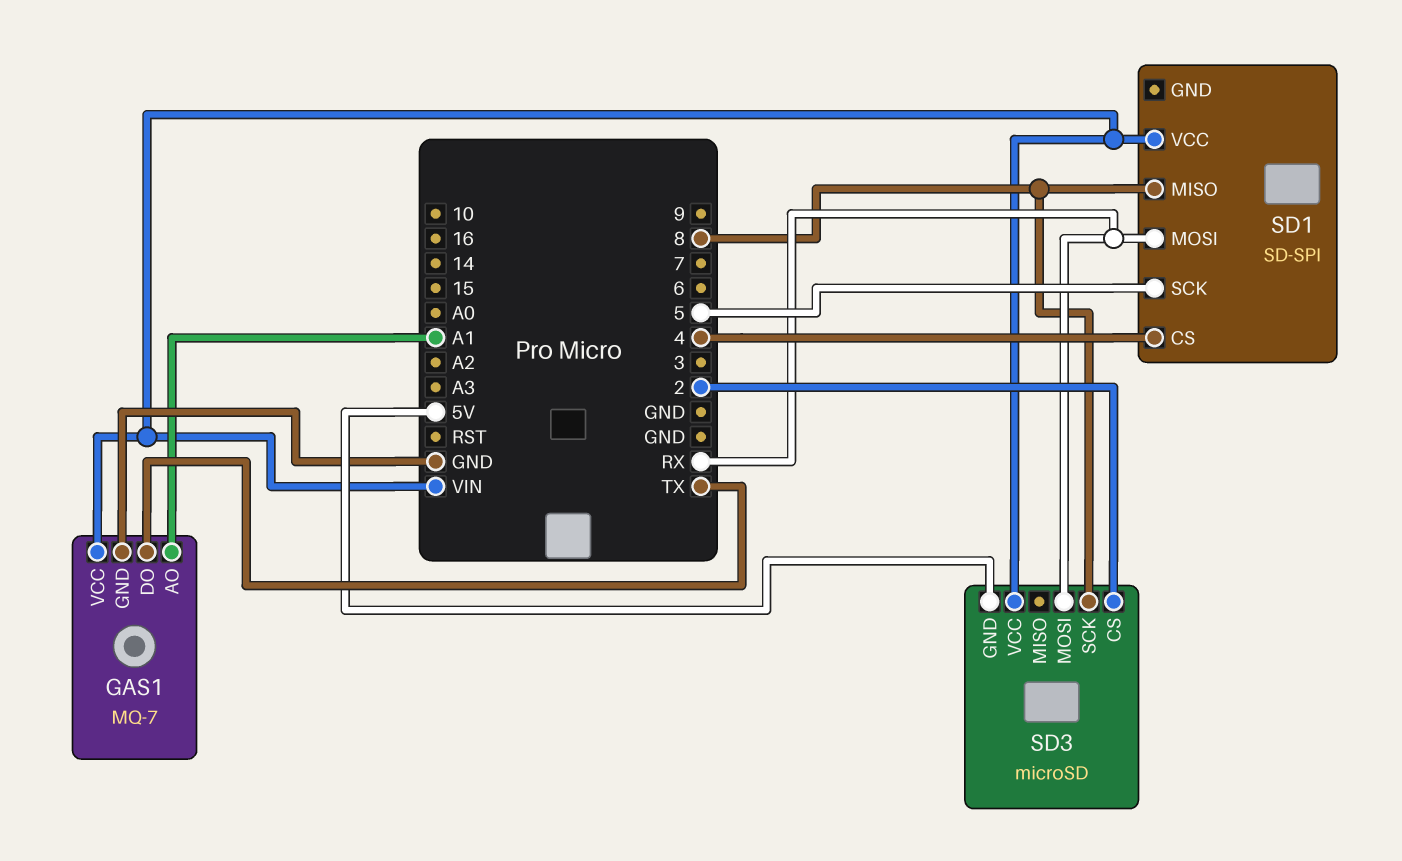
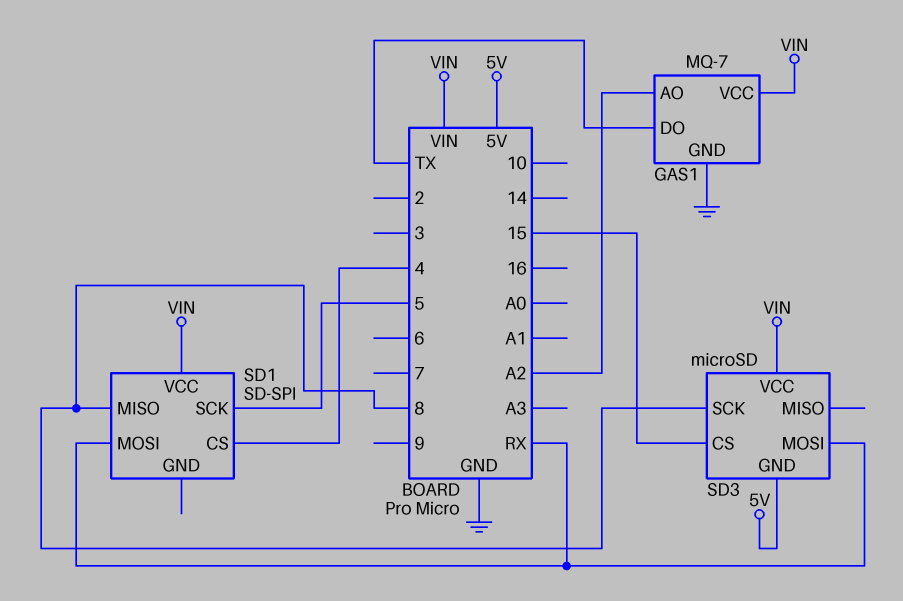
GAS1 pin AO: A1 -> A2
SD3 pin CS: 2 -> 15

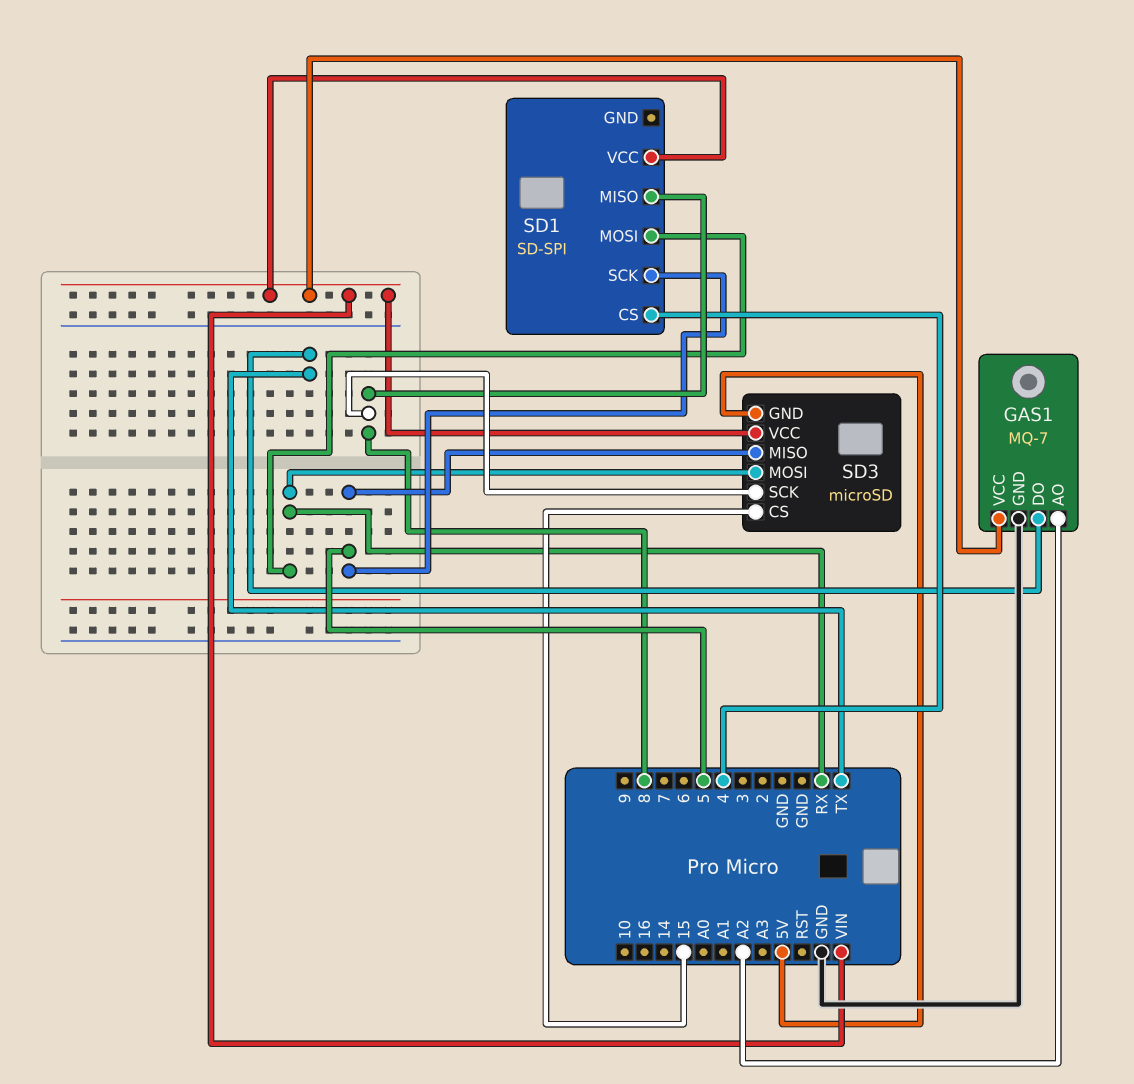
SD3 pin MISO: none -> 5

